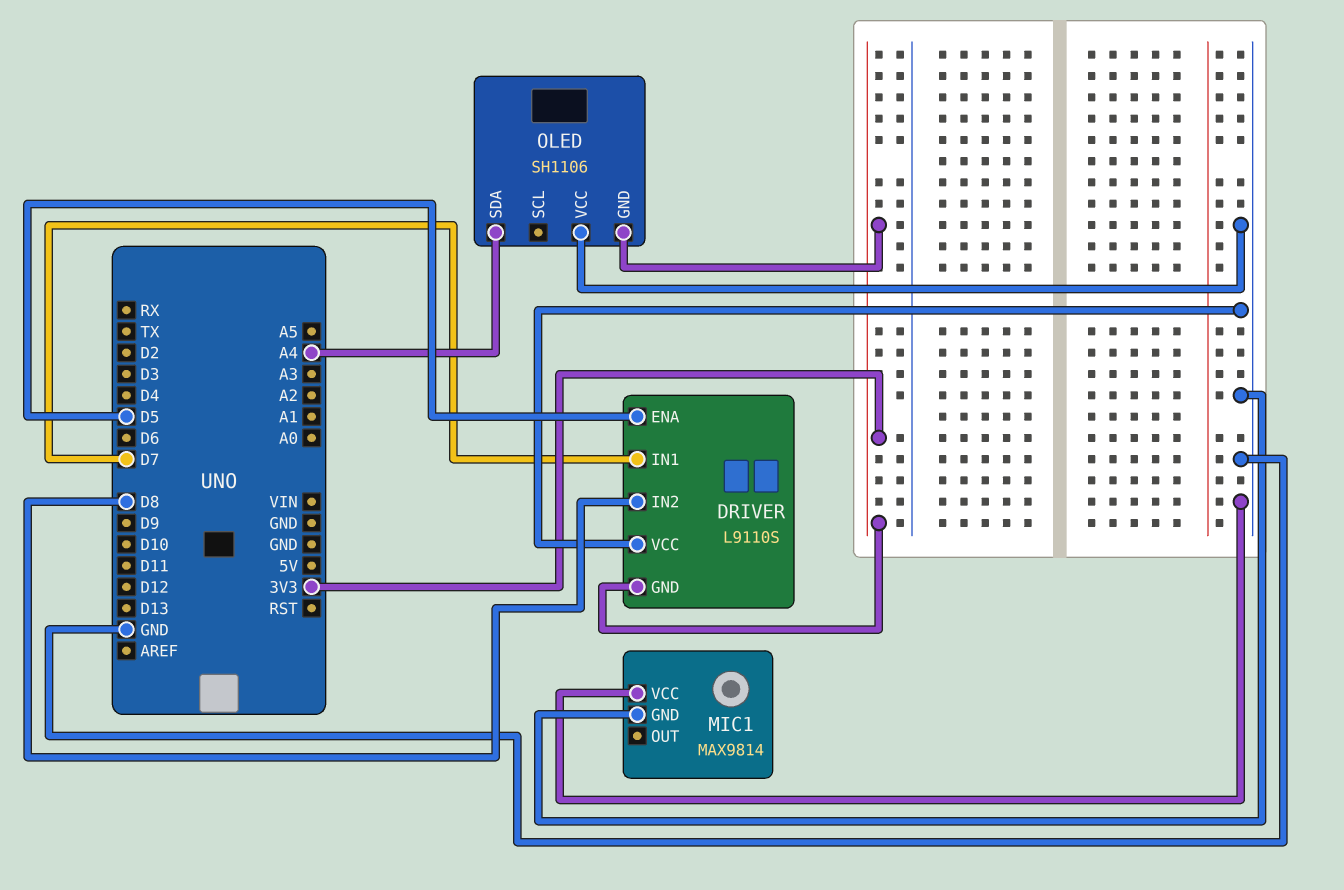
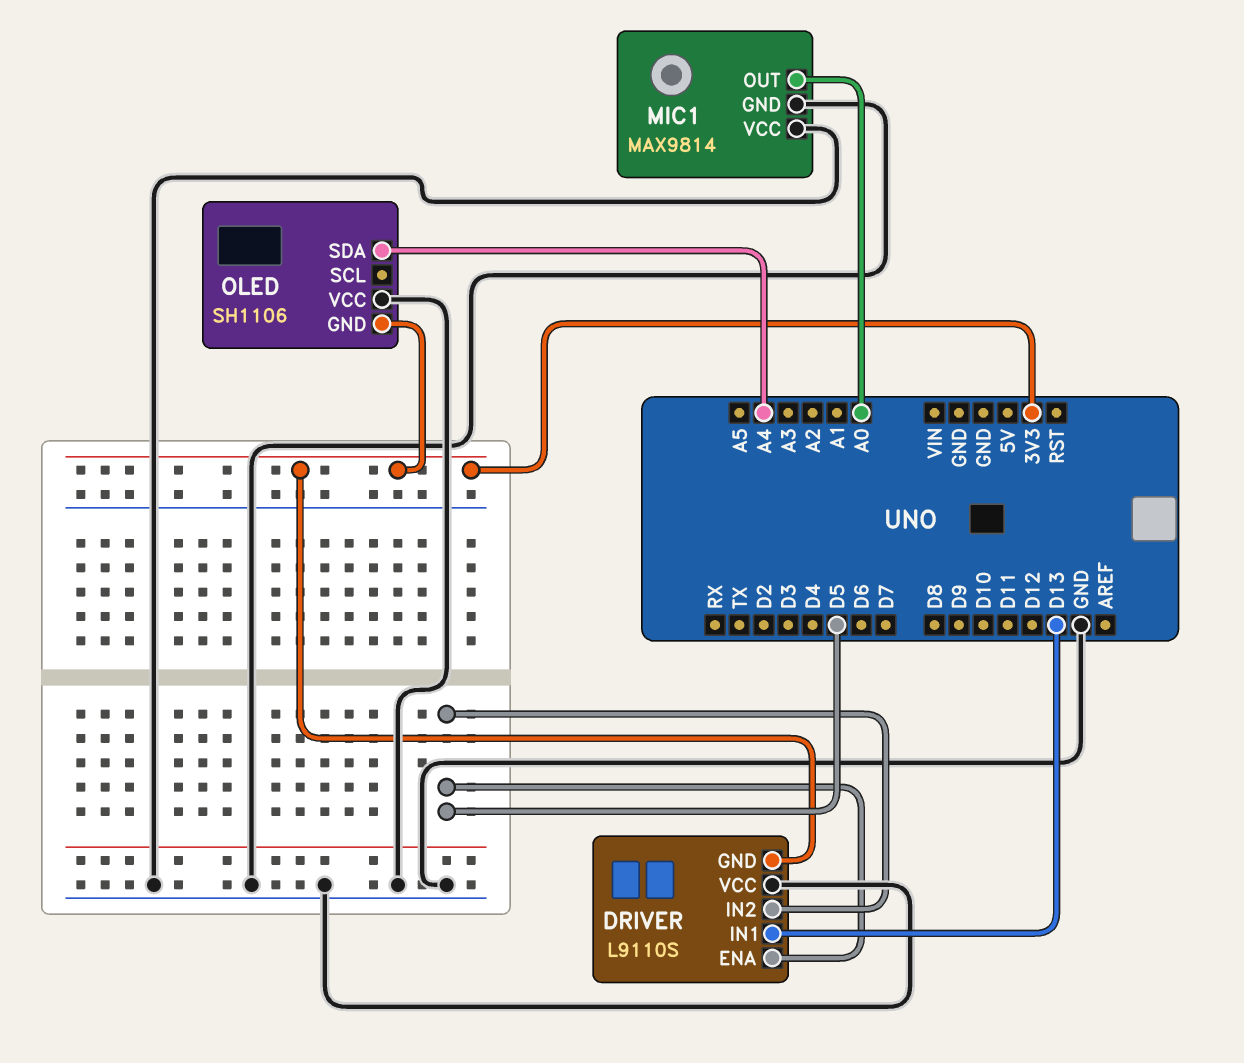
DRIVER pin IN1: D7 -> D13
DRIVER pin IN2: D8 -> D5
MIC1 pin OUT: none -> A0

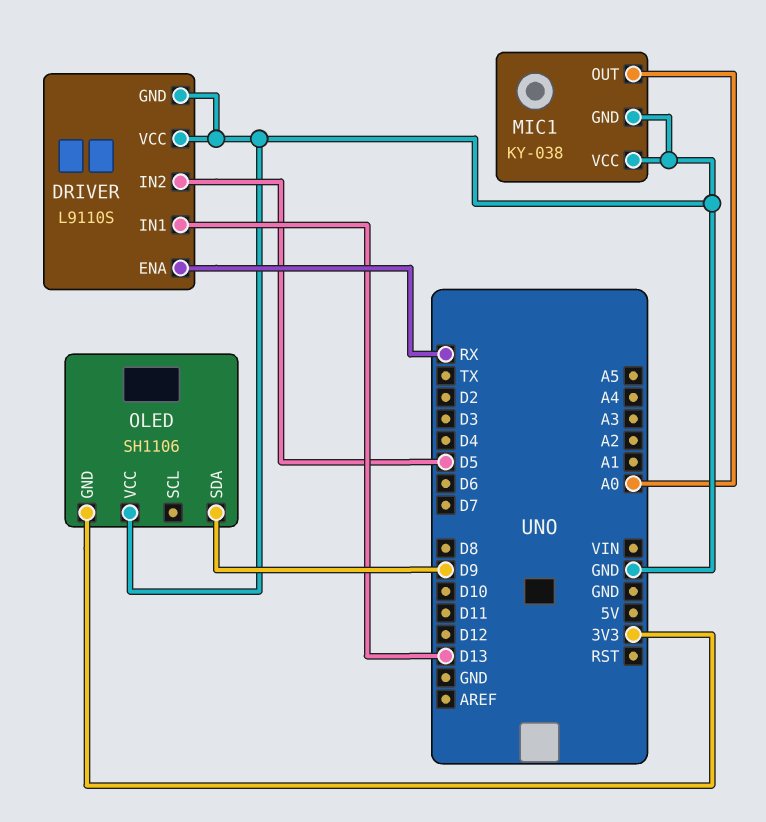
DRIVER pin ENA: D5 -> RX
DRIVER pin GND: 3V3 -> GND
MIC1: MAX9814 -> KY-038
OLED pin SDA: A4 -> D9

